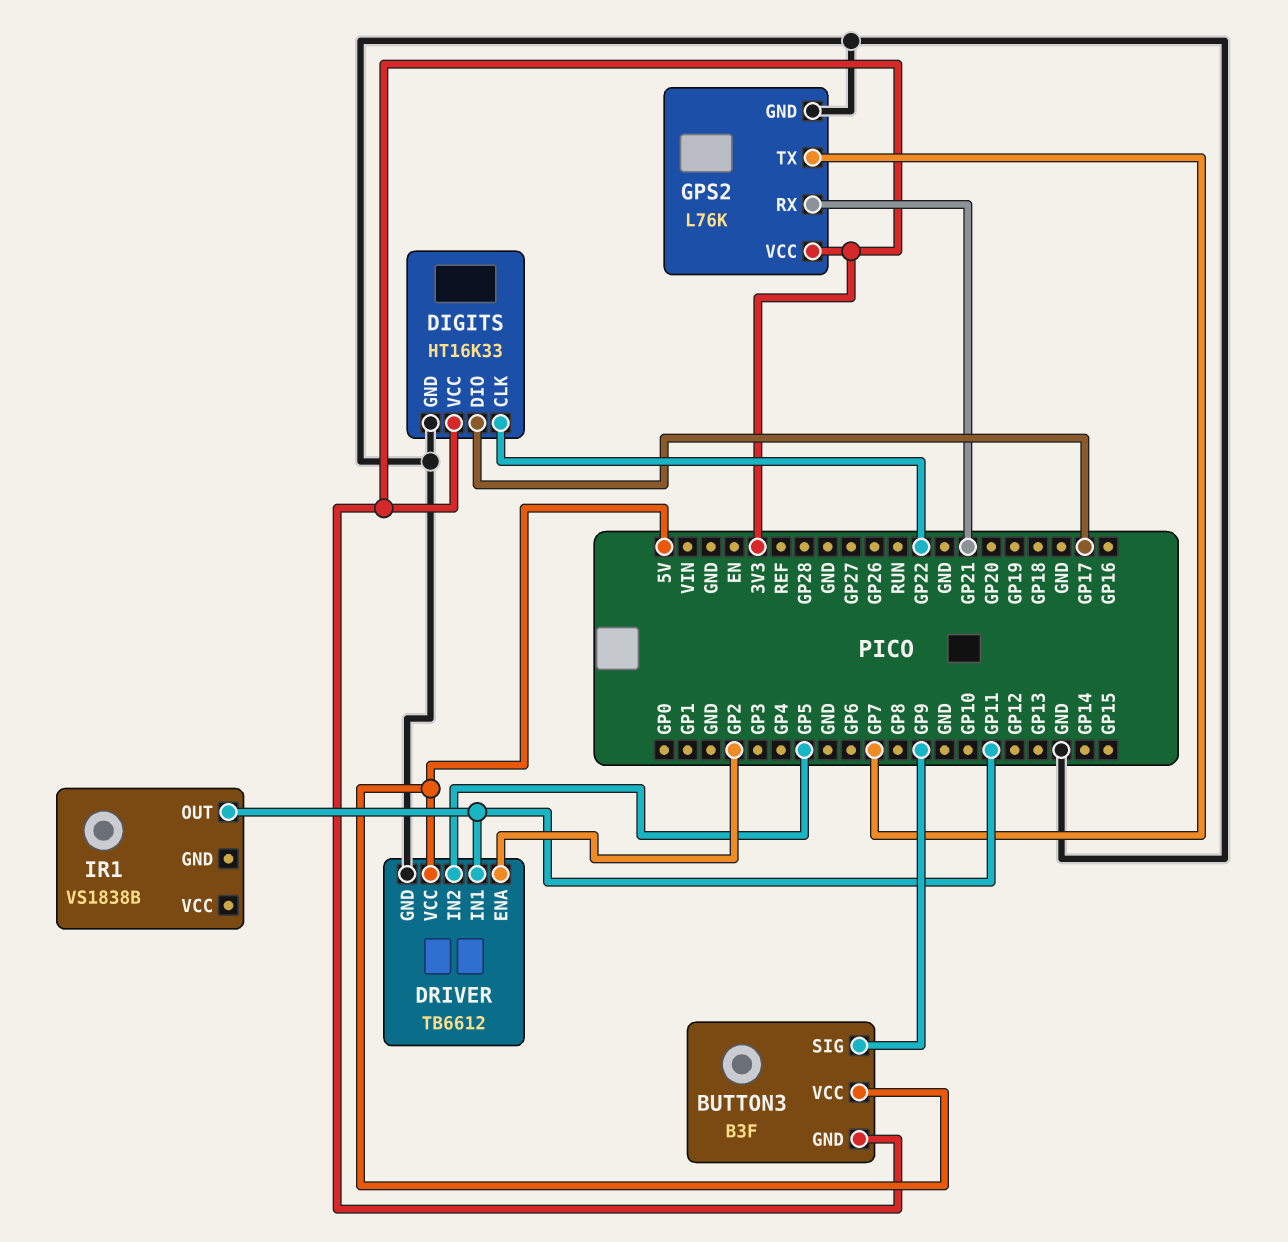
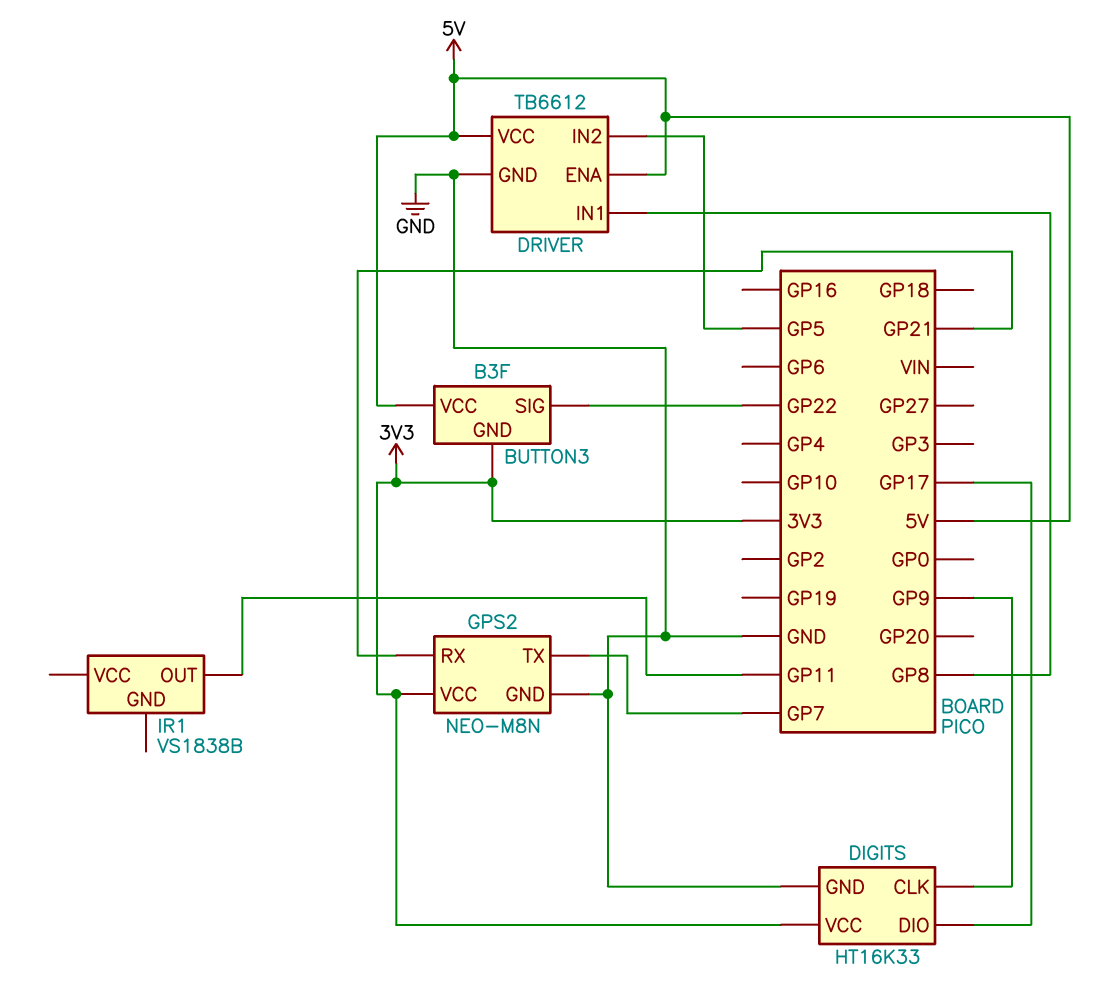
BUTTON3 pin SIG: GP9 -> GP22
DIGITS pin CLK: GP22 -> GP9
DRIVER pin ENA: GP2 -> 5V
DRIVER pin IN1: GP11 -> GP8
GPS2: L76K -> NEO-M8N

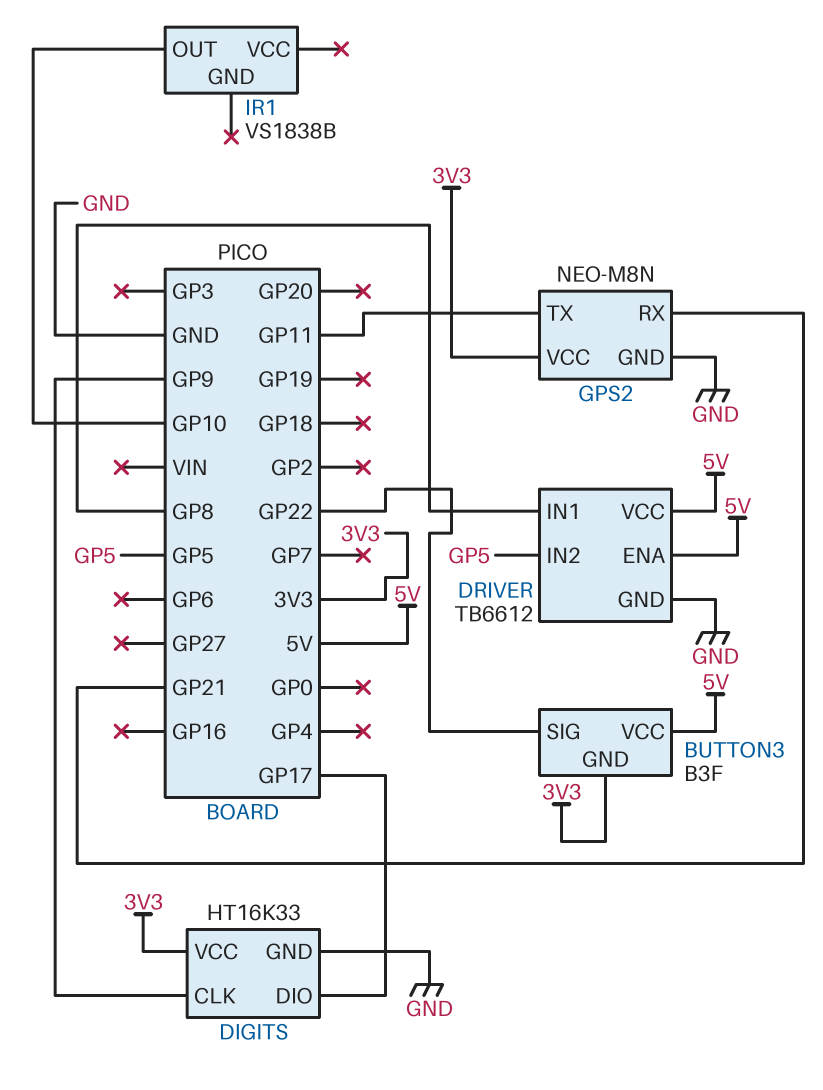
GPS2 pin TX: GP7 -> GP11
IR1 pin OUT: GP11 -> GP10

